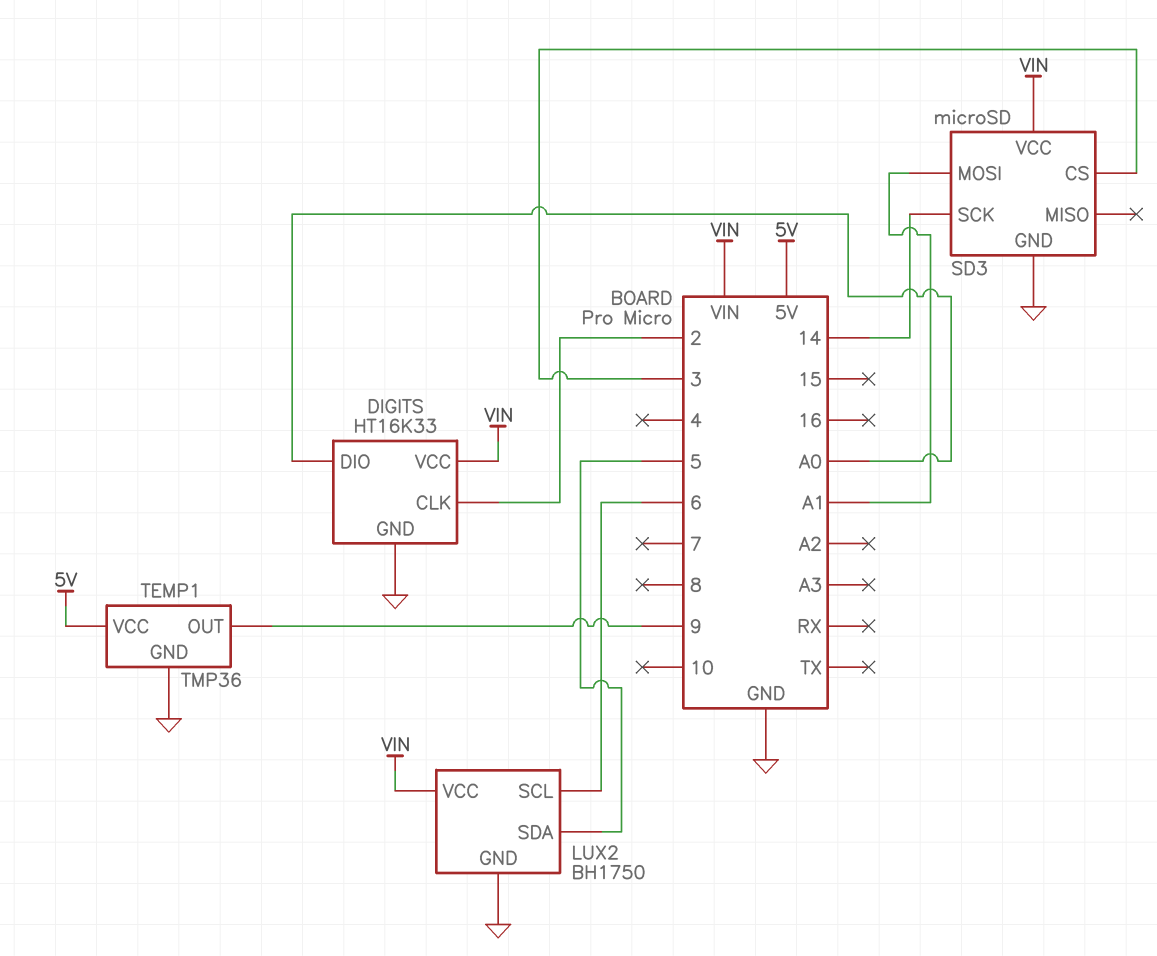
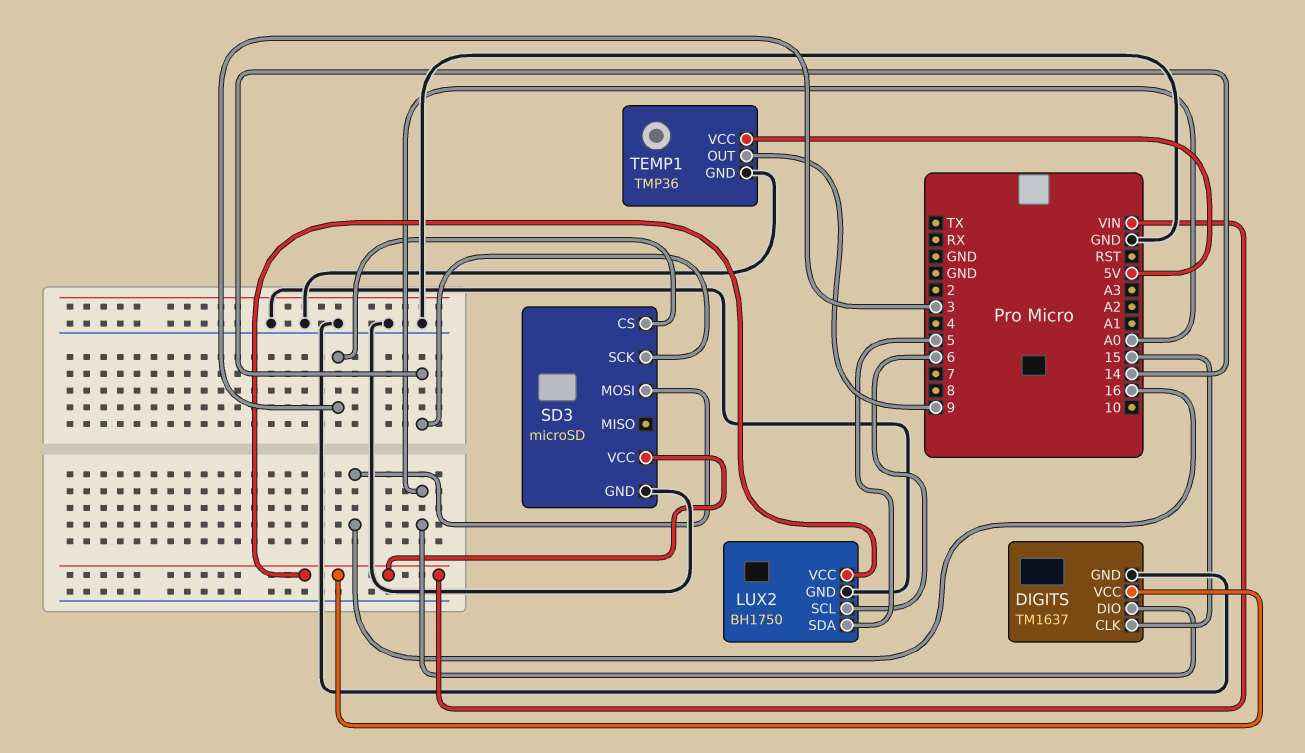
DIGITS: HT16K33 -> TM1637
DIGITS pin CLK: 2 -> 15
SD3 pin MOSI: A1 -> 16

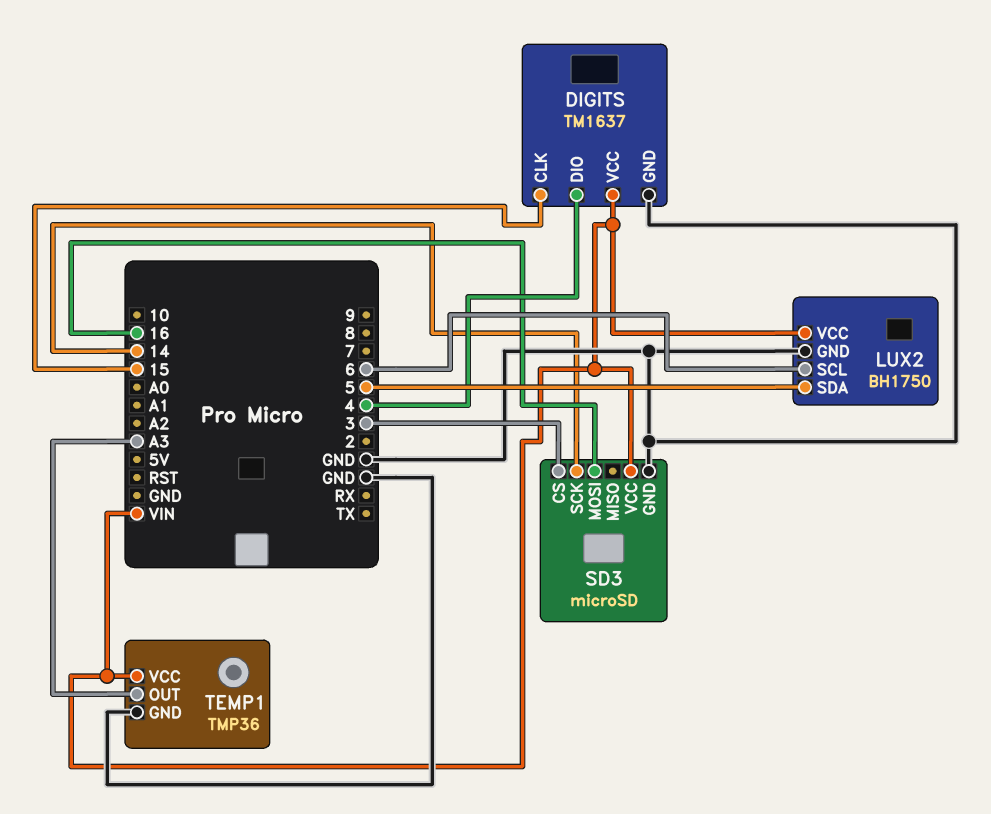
DIGITS pin DIO: A0 -> 4
TEMP1 pin OUT: 9 -> A3
TEMP1 pin VCC: 5V -> VIN

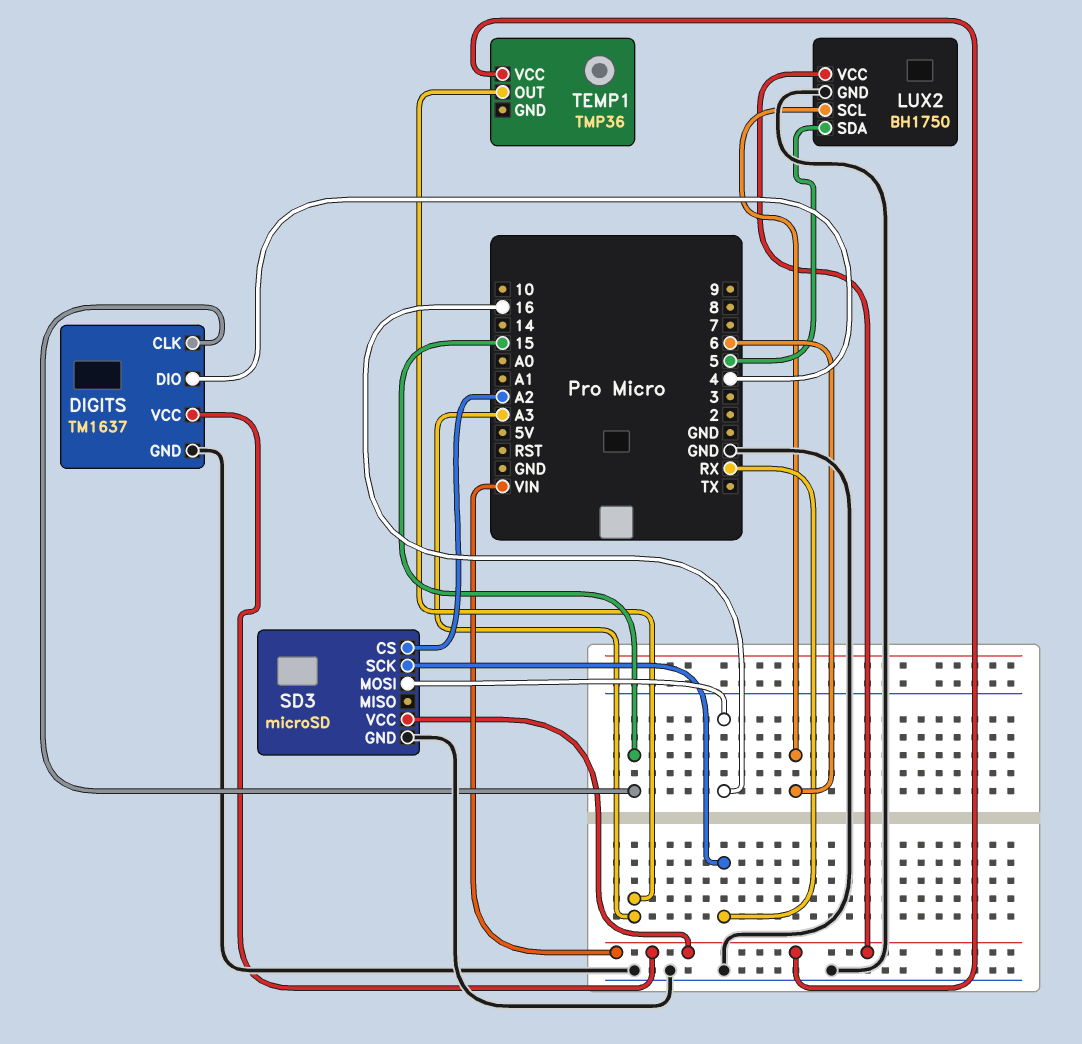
SD3 pin CS: 3 -> A2
SD3 pin SCK: 14 -> RX
TEMP1 pin GND: GND -> none

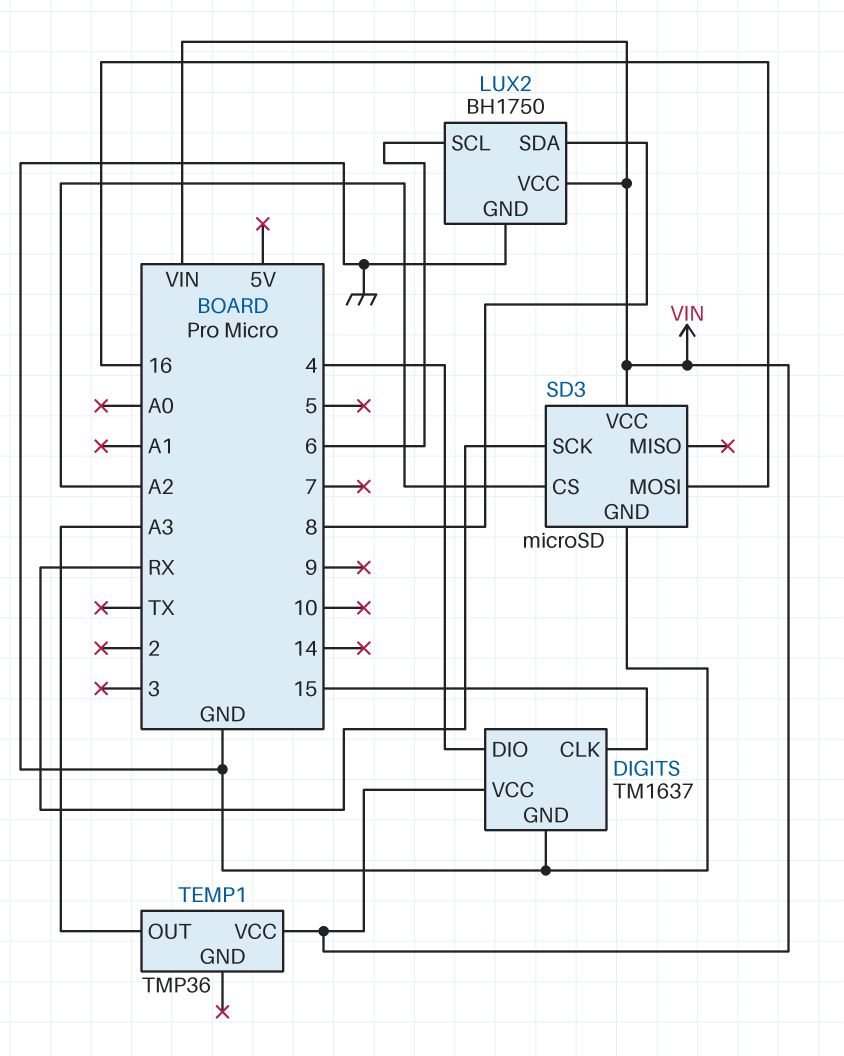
LUX2 pin SDA: 5 -> 8

